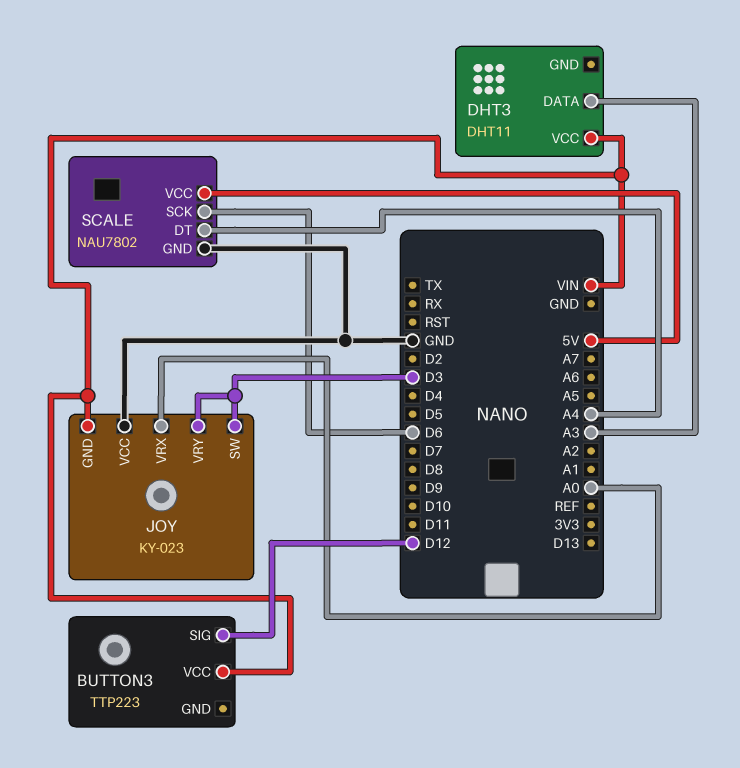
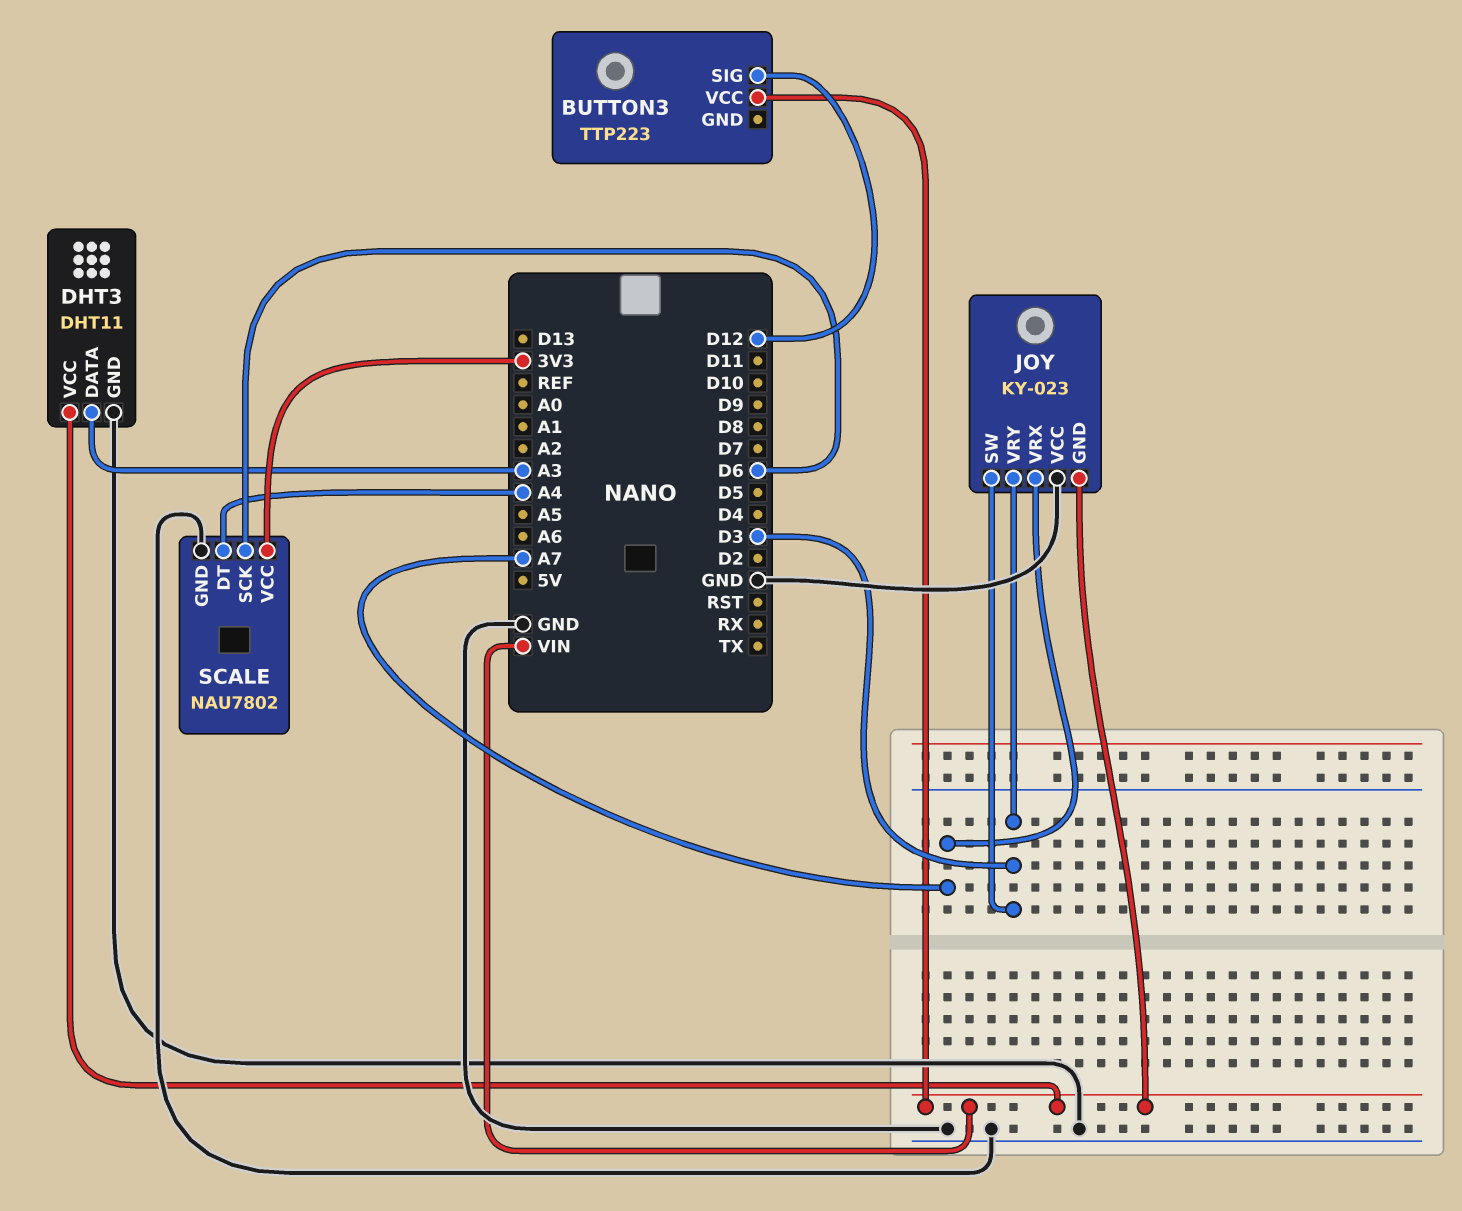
DHT3 pin GND: none -> GND
JOY pin VRX: A0 -> A7
SCALE pin VCC: 5V -> 3V3

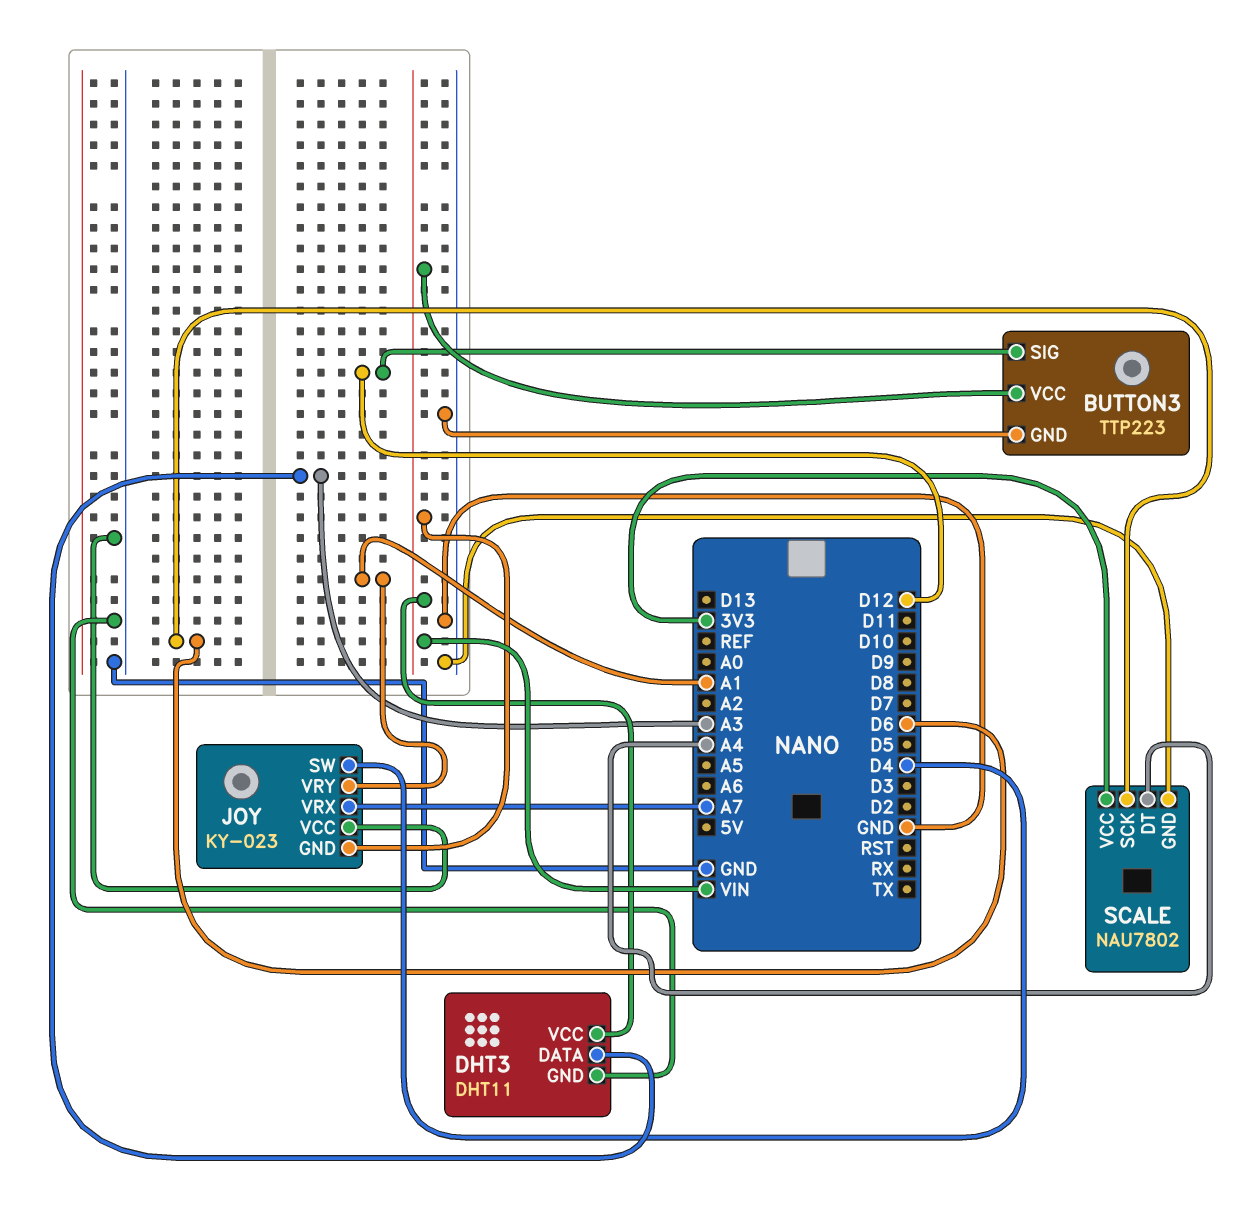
BUTTON3 pin GND: none -> GND
JOY pin SW: D3 -> D4
JOY pin VRY: D3 -> A1

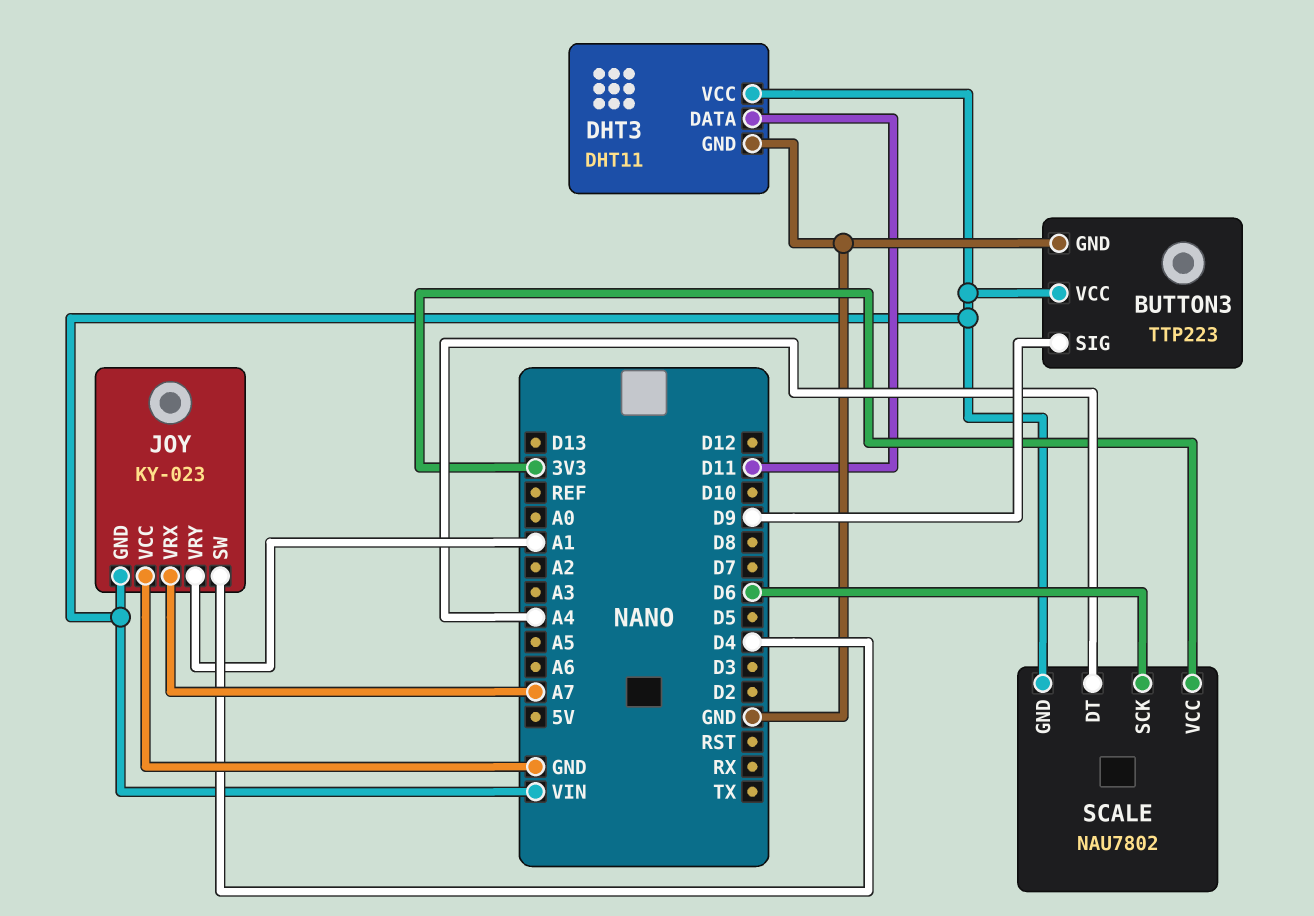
BUTTON3 pin SIG: D12 -> D9
DHT3 pin DATA: A3 -> D11
SCALE pin GND: GND -> VIN

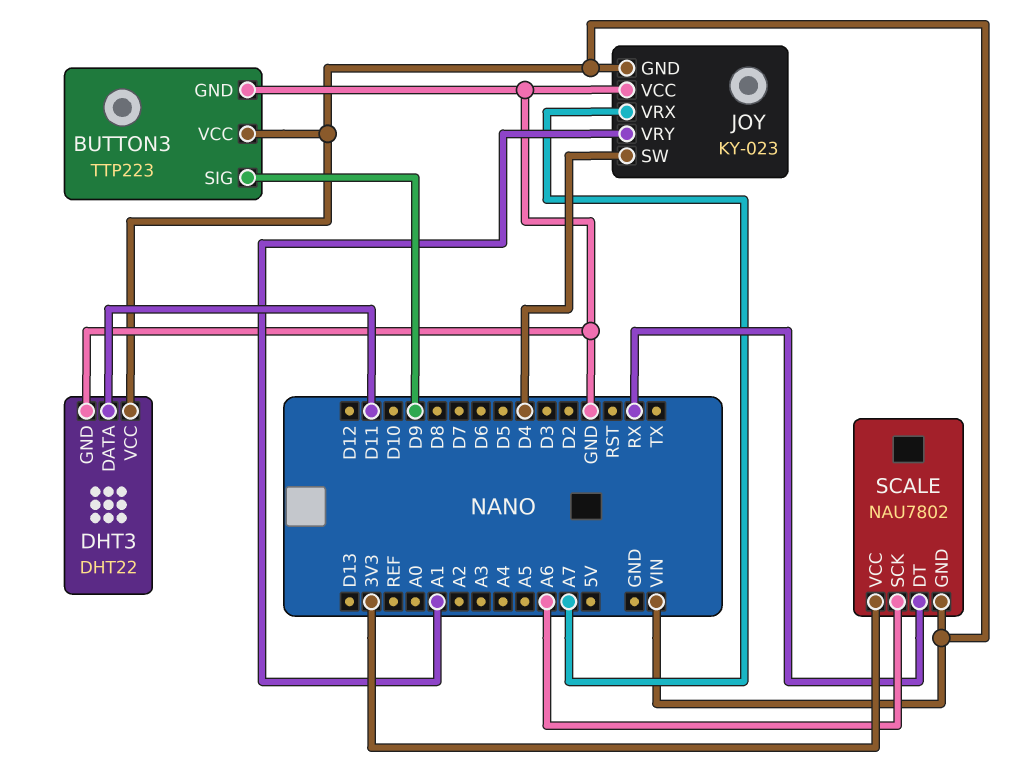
DHT3: DHT11 -> DHT22
SCALE pin DT: A4 -> RX
SCALE pin SCK: D6 -> A6

